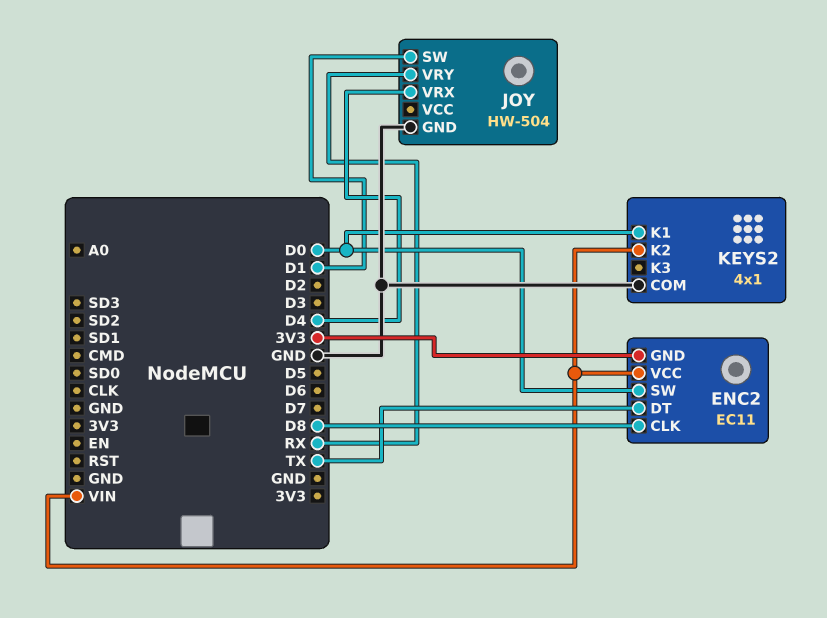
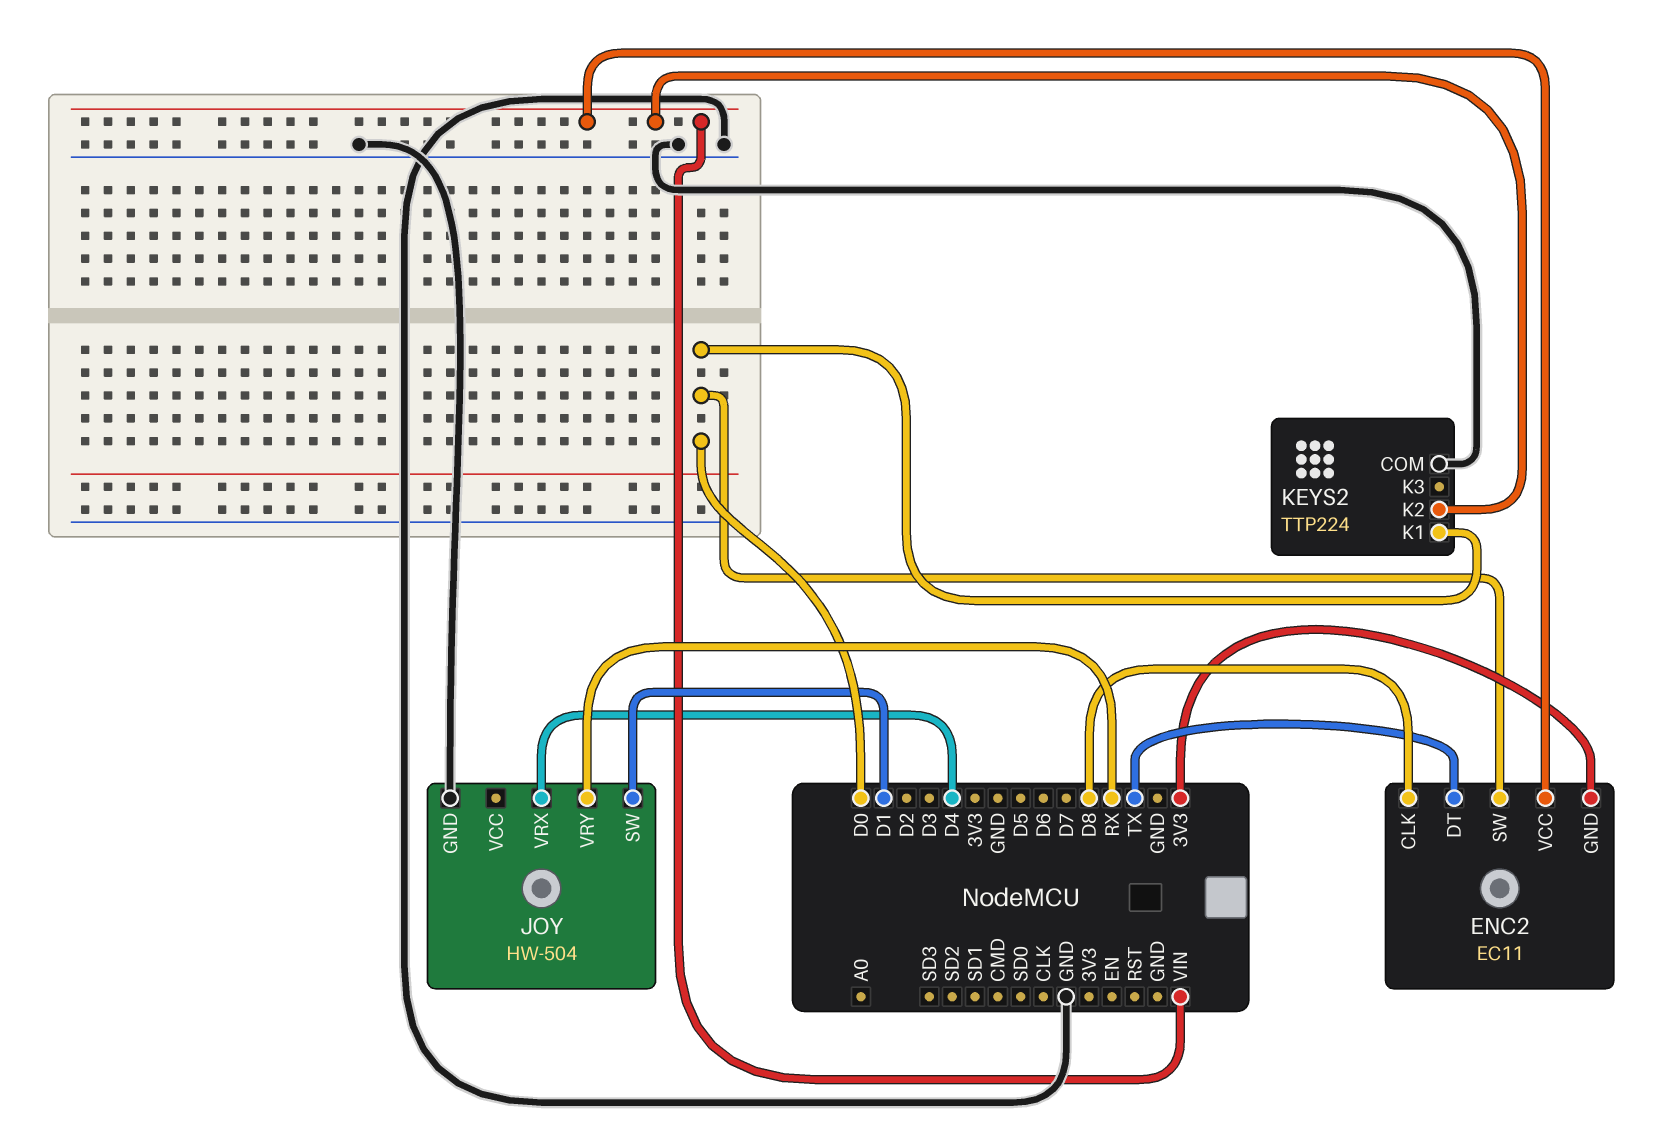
KEYS2: 4x1 -> TTP224

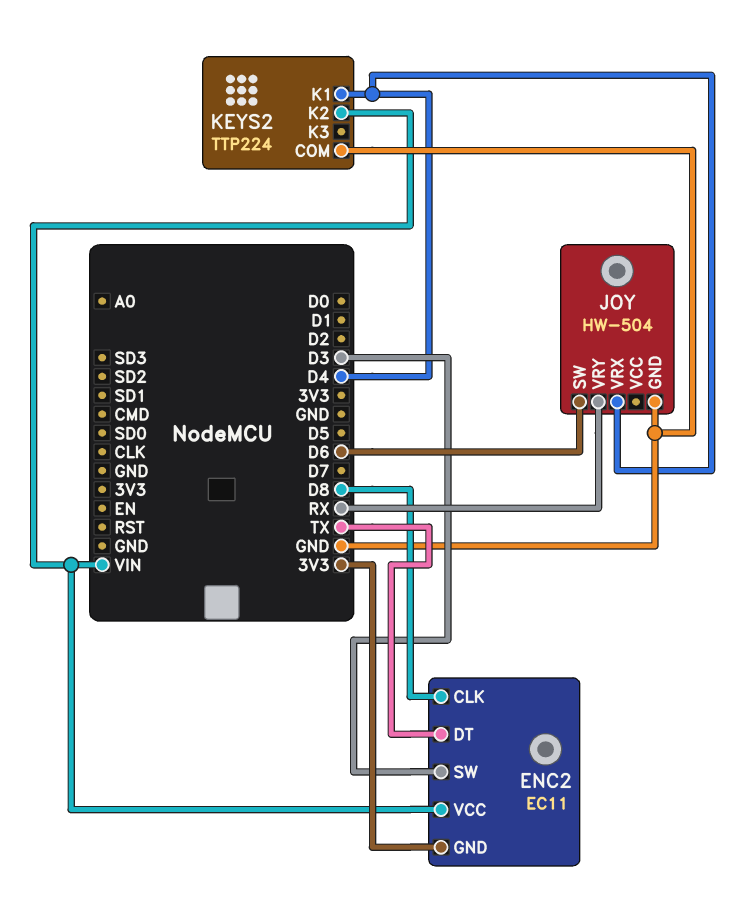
ENC2 pin SW: D0 -> D3
JOY pin SW: D1 -> D6
KEYS2 pin K1: D0 -> D4

